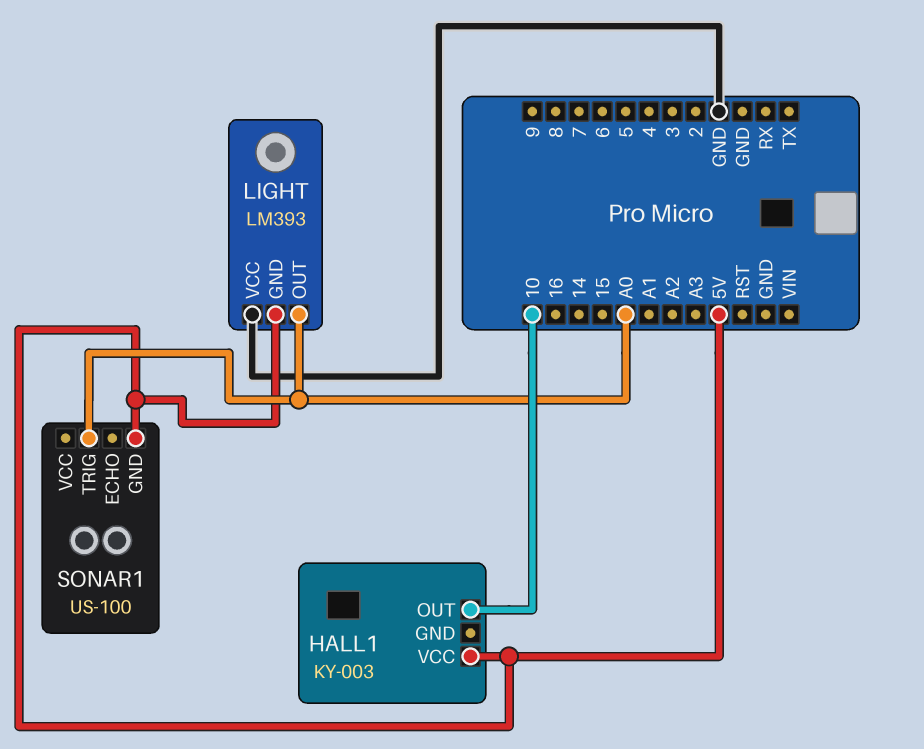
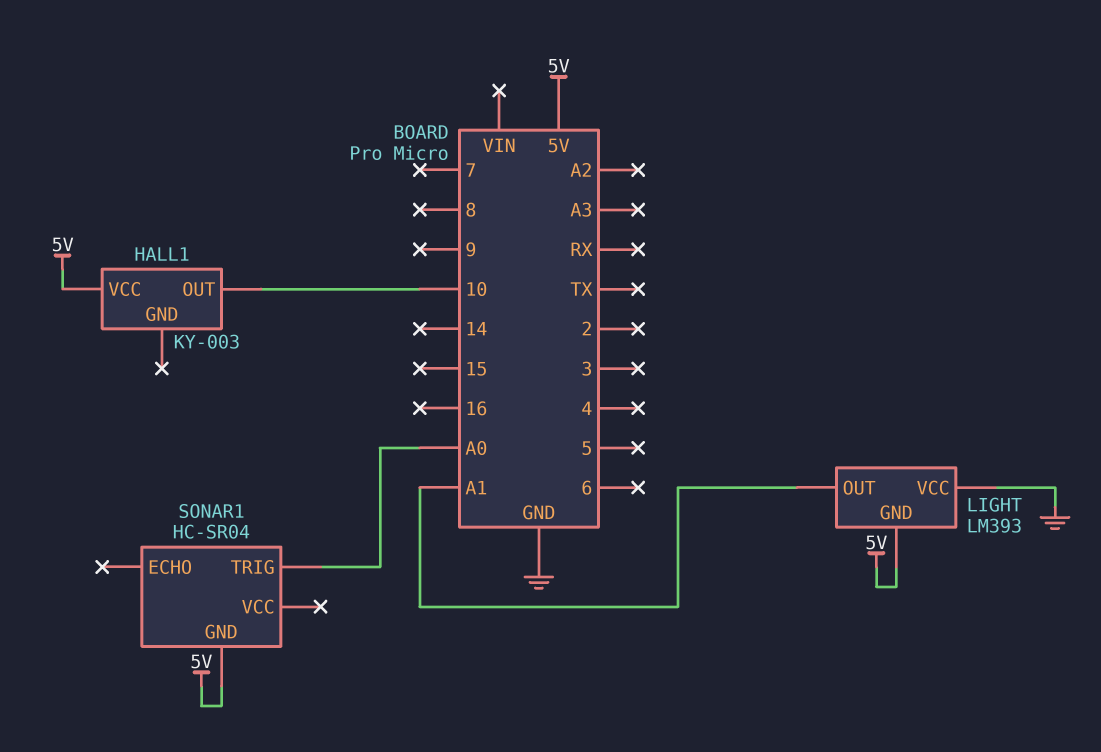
LIGHT pin OUT: A0 -> A1
SONAR1: US-100 -> HC-SR04

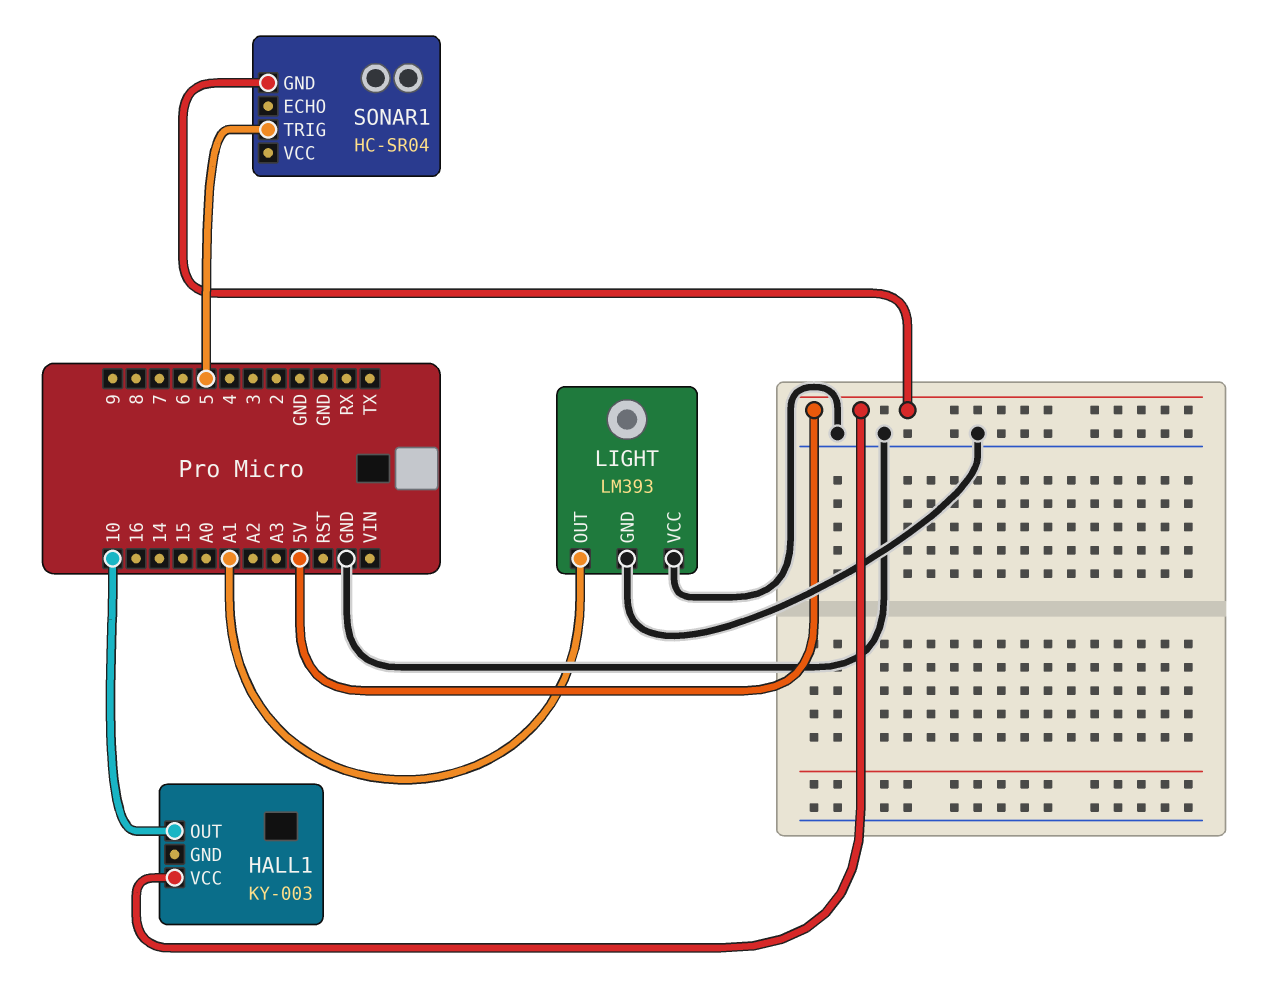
LIGHT pin GND: 5V -> GND
SONAR1 pin TRIG: A0 -> 5

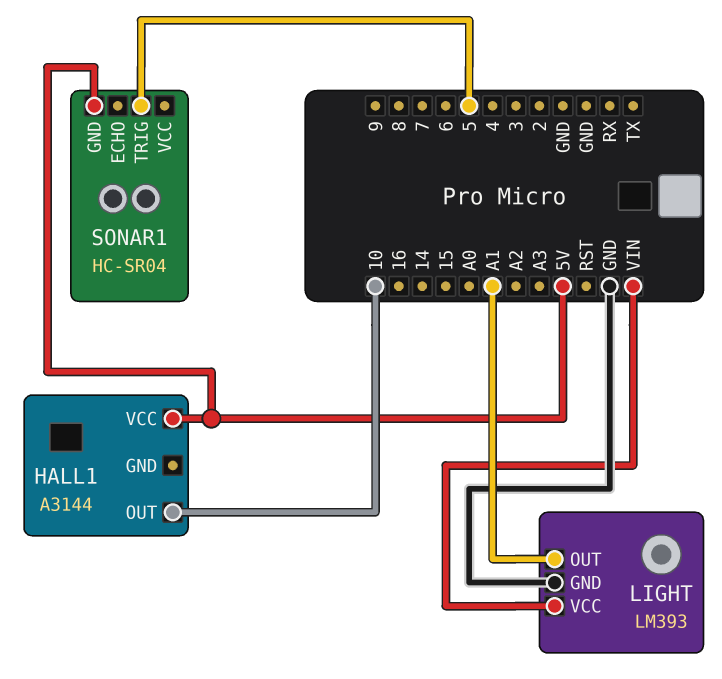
HALL1: KY-003 -> A3144
LIGHT pin VCC: GND -> VIN

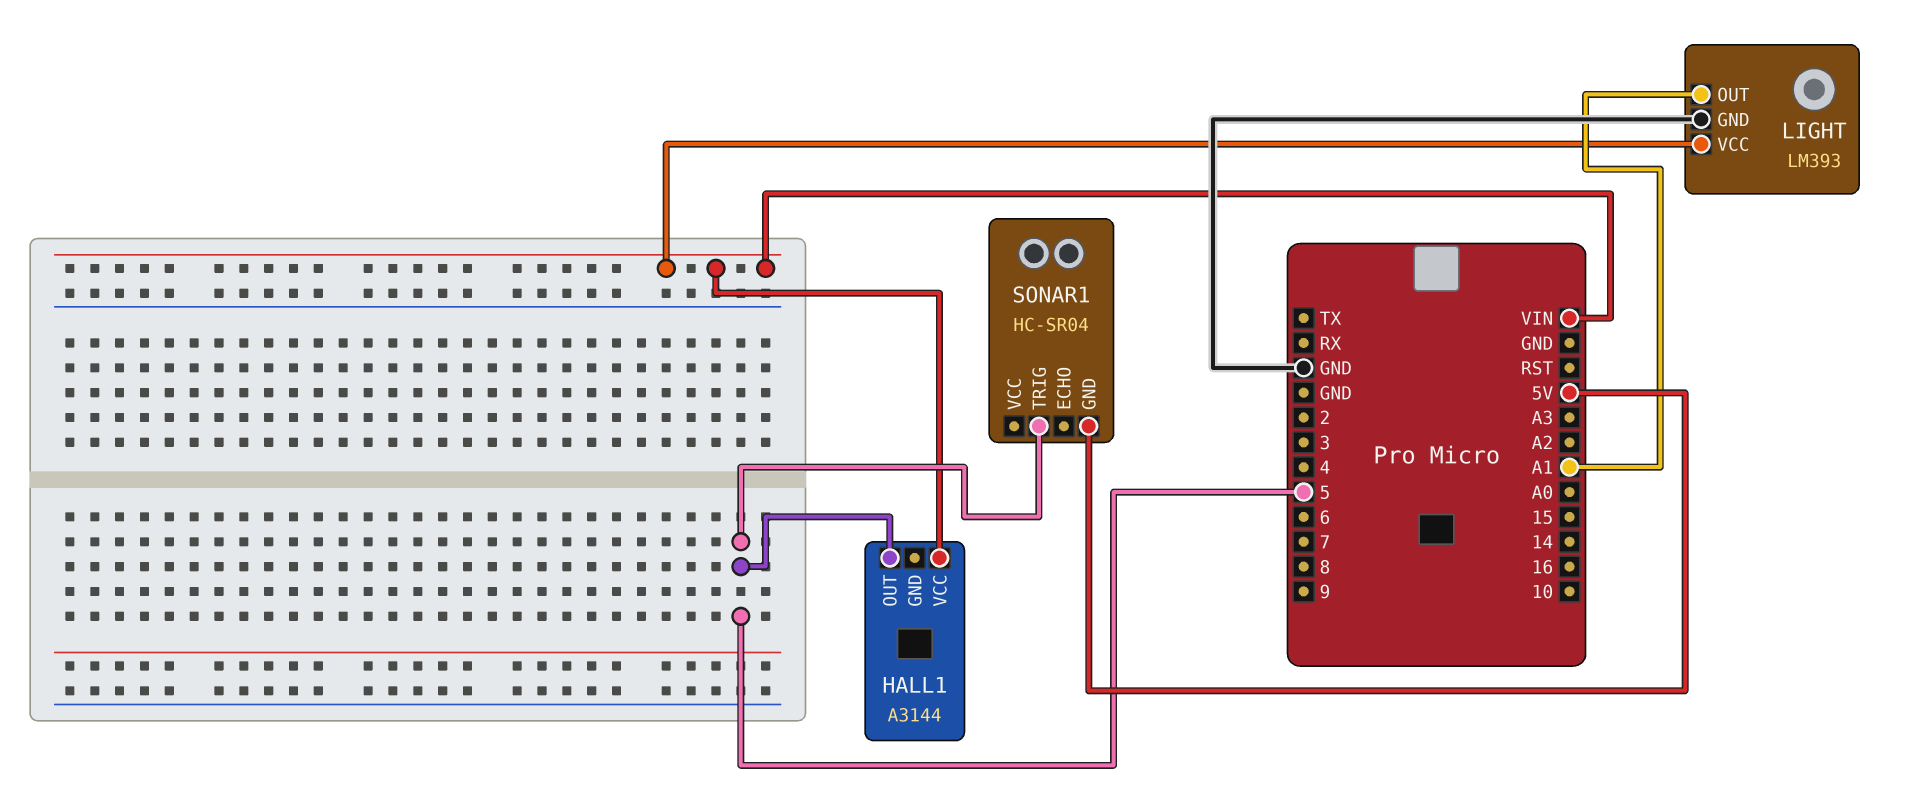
HALL1 pin OUT: 10 -> 5
HALL1 pin VCC: 5V -> VIN

